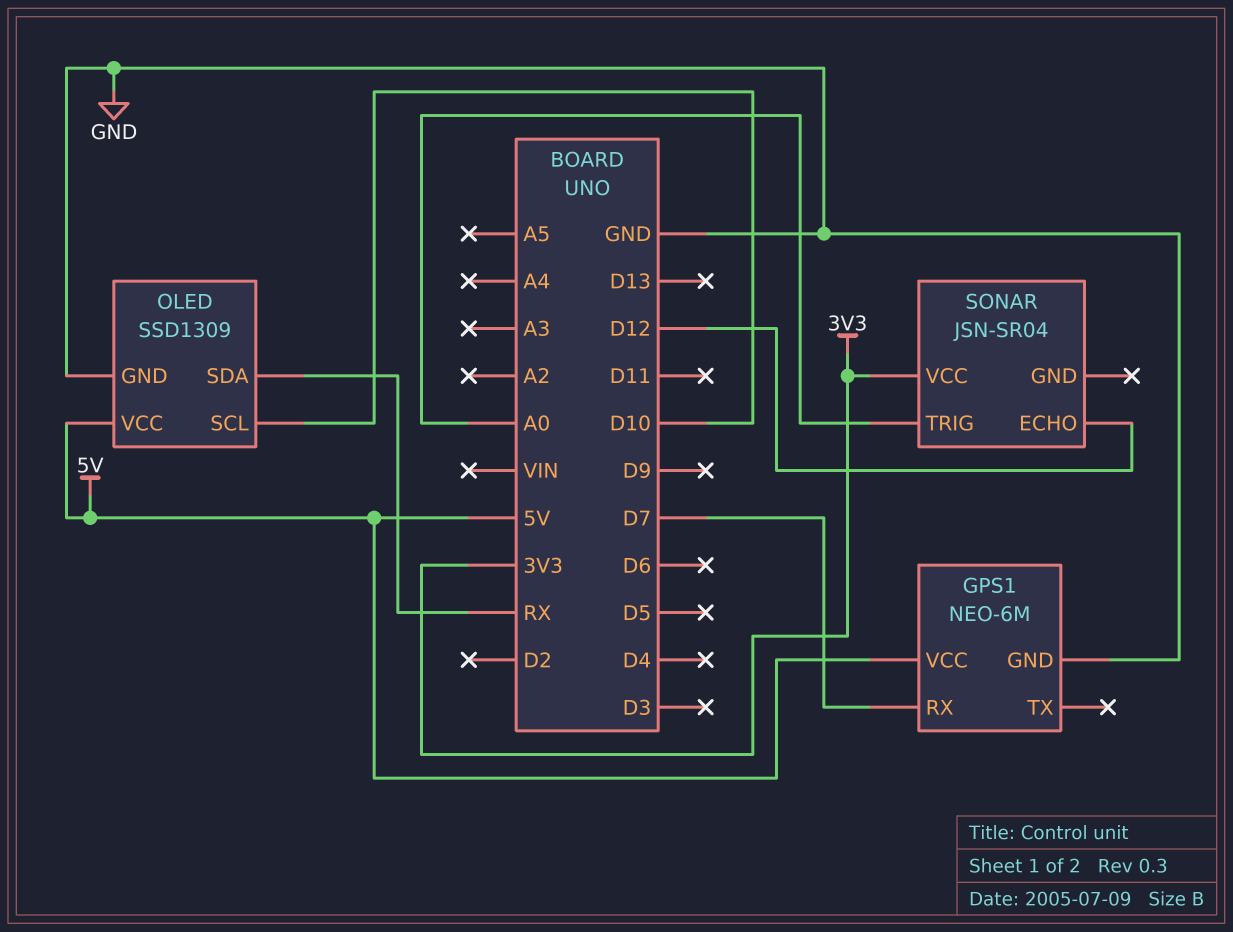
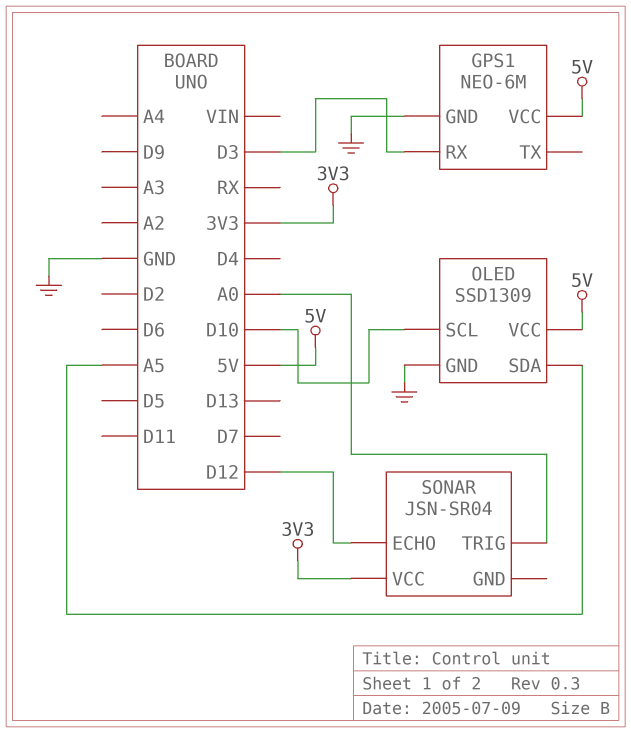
GPS1 pin RX: D7 -> D3
OLED pin SDA: RX -> A5

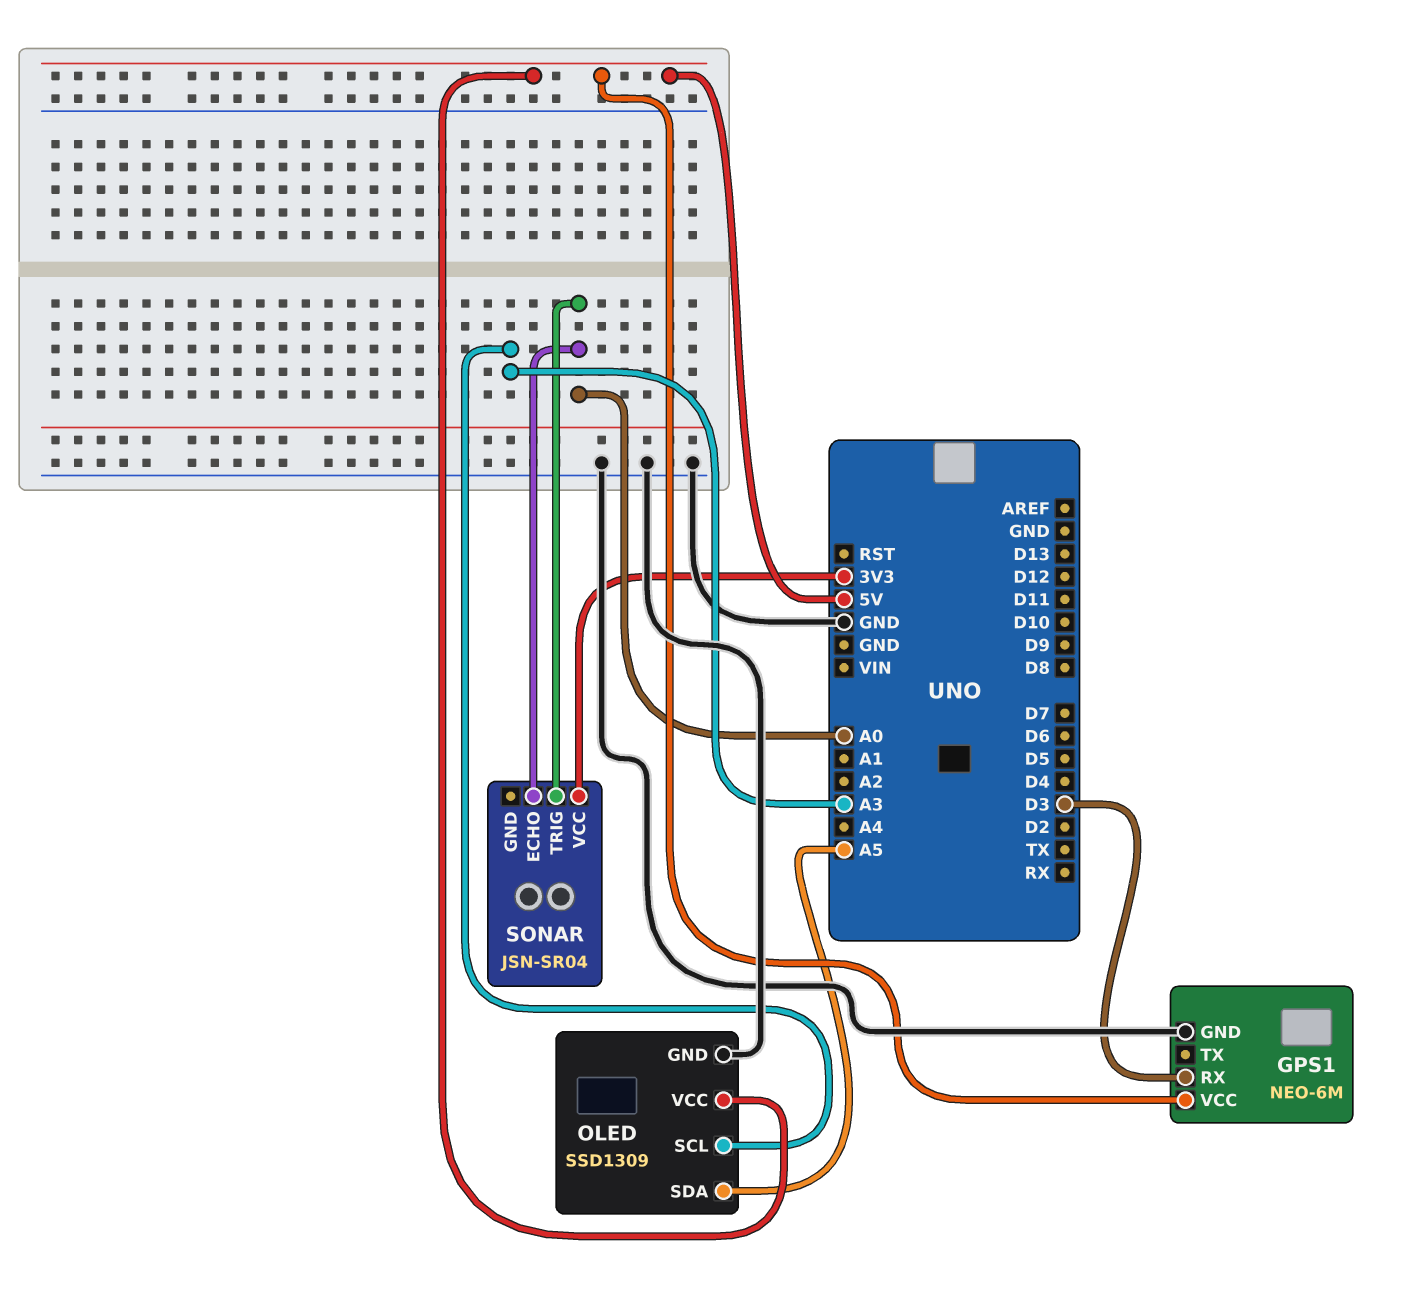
OLED pin SCL: D10 -> A3
SONAR pin ECHO: D12 -> A0

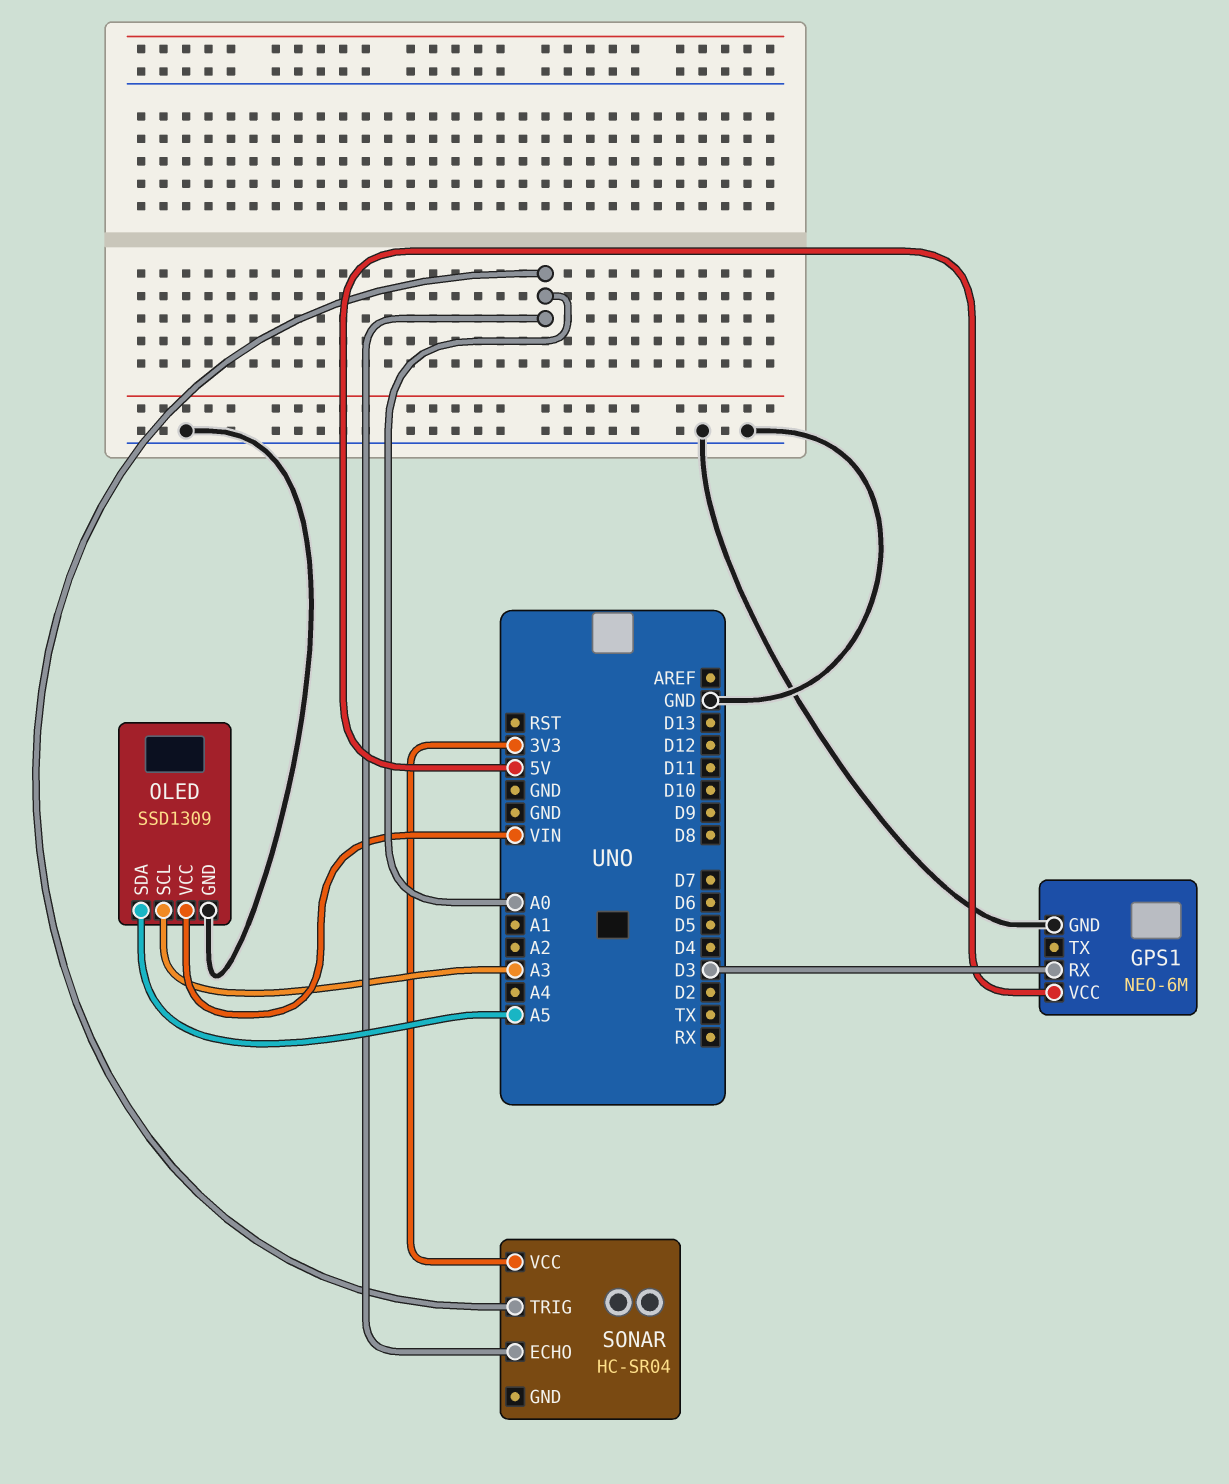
OLED pin VCC: 5V -> VIN
SONAR: JSN-SR04 -> HC-SR04

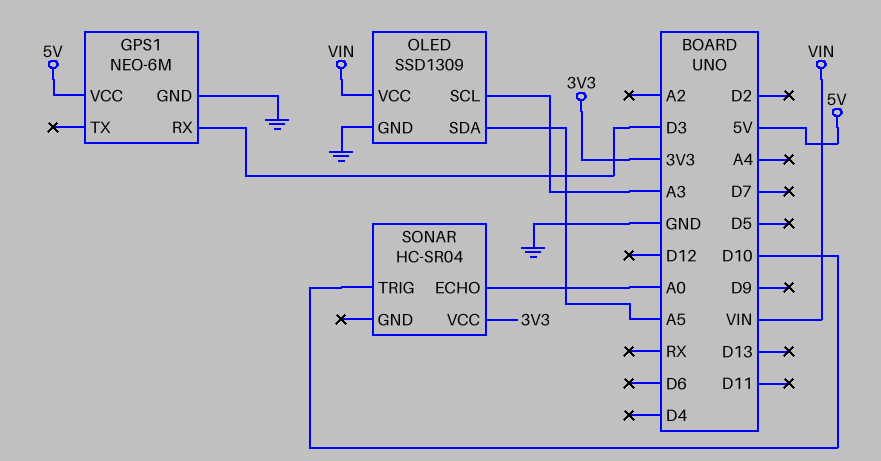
SONAR pin TRIG: A0 -> D10

